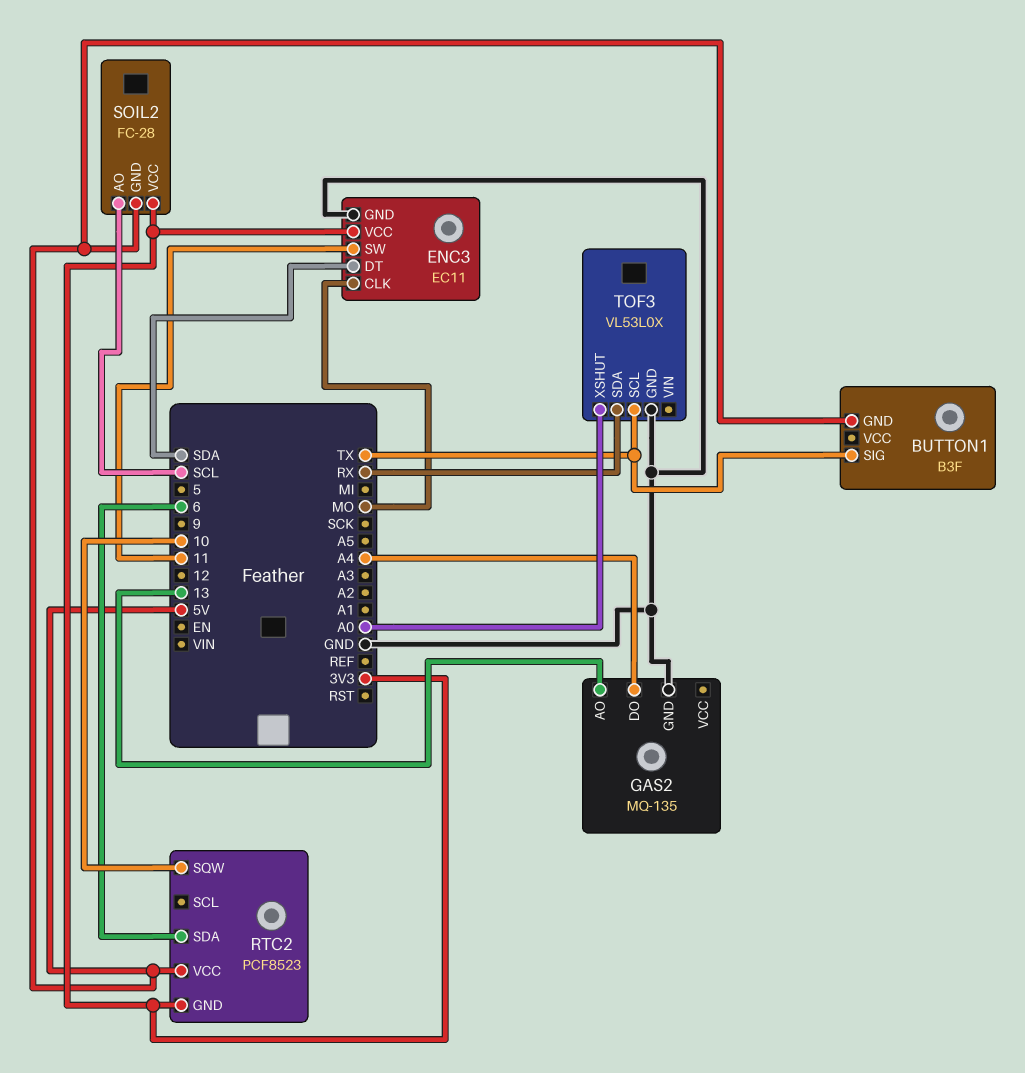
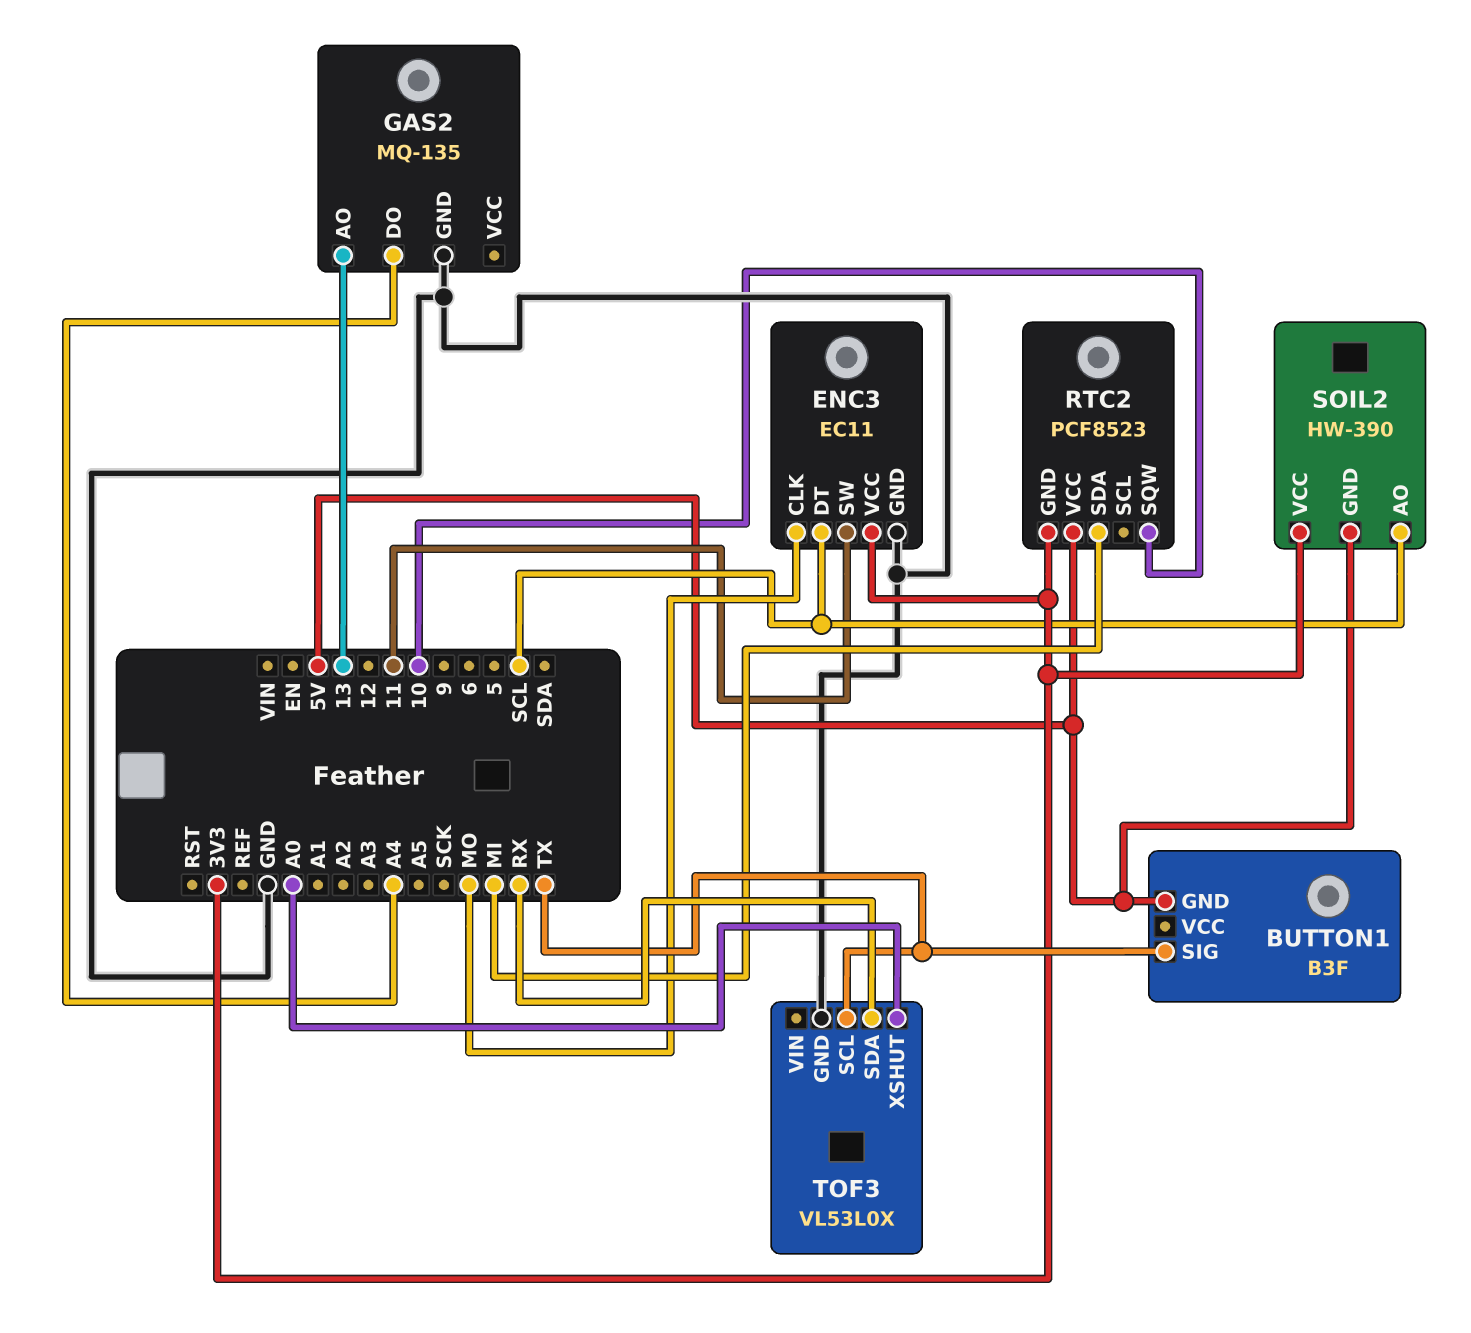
ENC3 pin DT: SDA -> SCL
RTC2 pin SDA: 6 -> MI
SOIL2: FC-28 -> HW-390

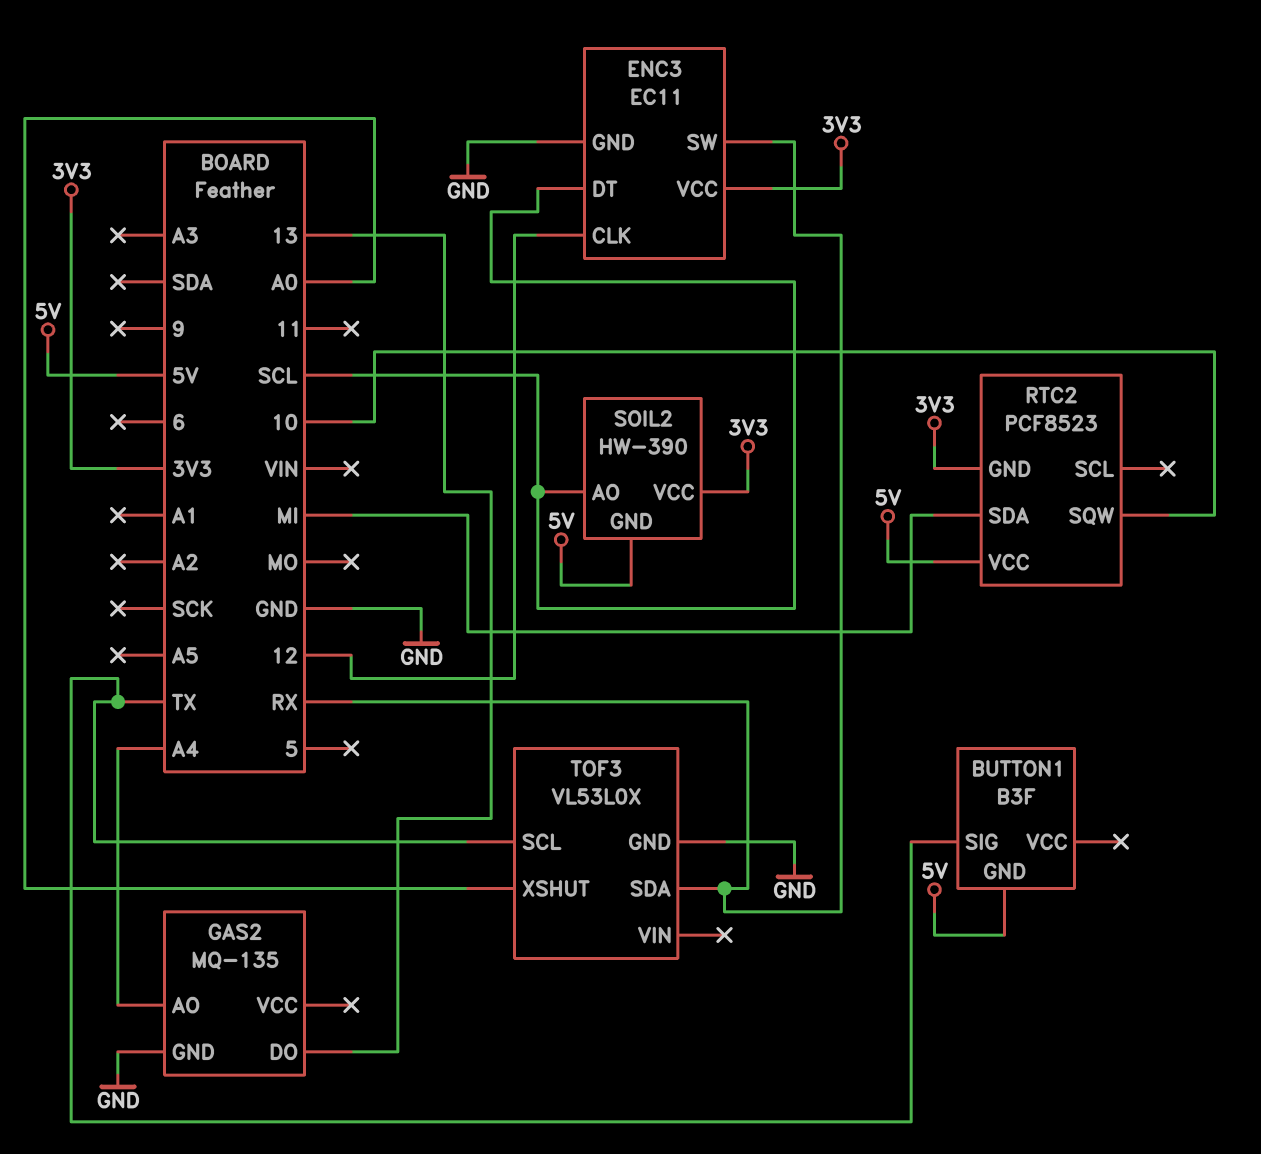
ENC3 pin CLK: MO -> 12
ENC3 pin SW: 11 -> RX
GAS2 pin AO: 13 -> A4
GAS2 pin DO: A4 -> 13

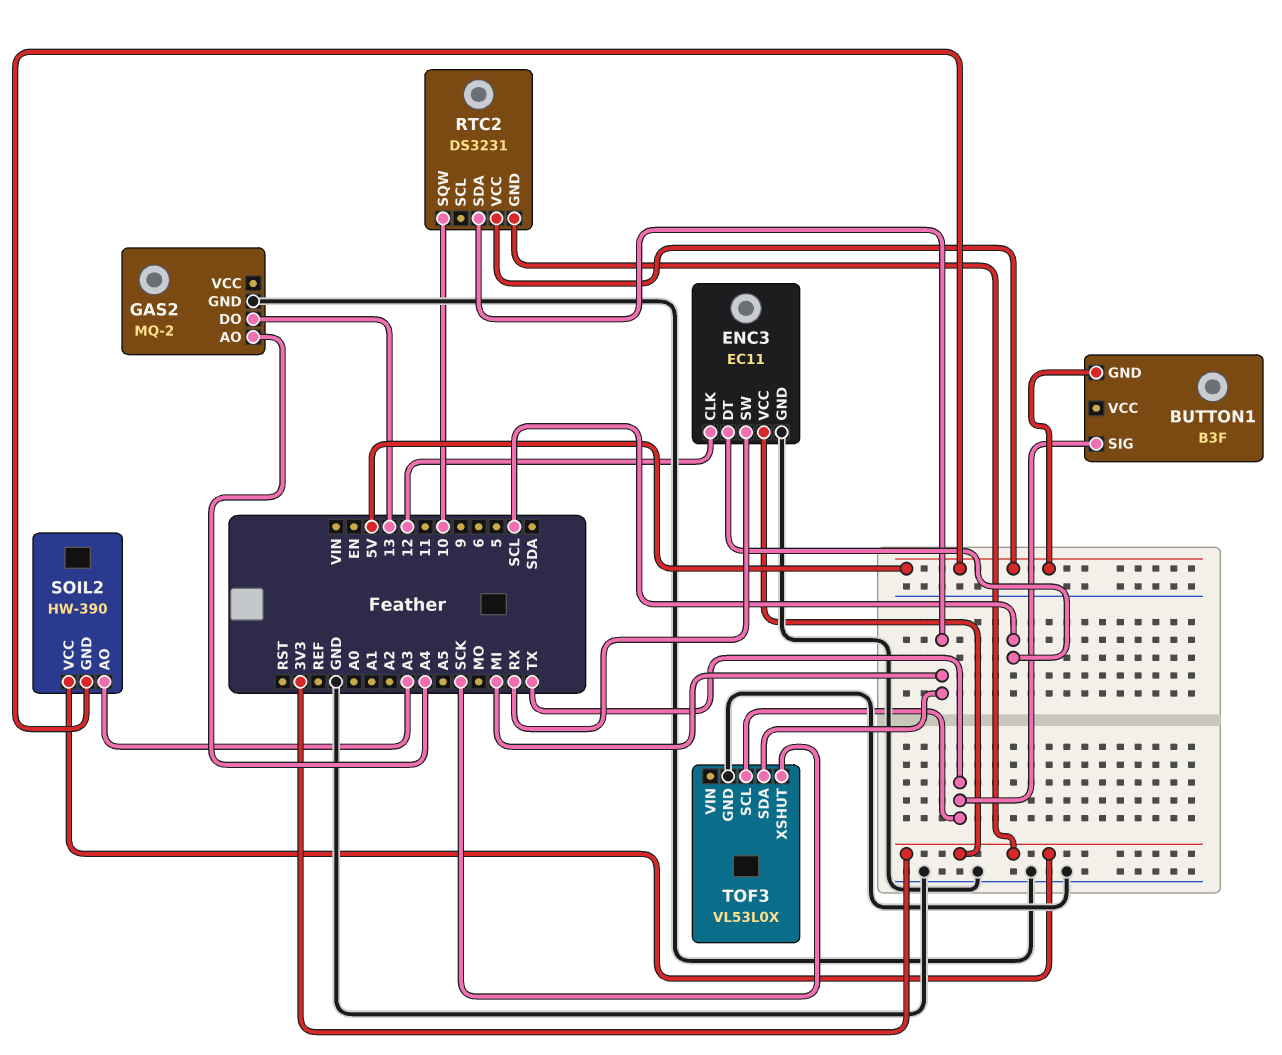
GAS2: MQ-135 -> MQ-2
RTC2: PCF8523 -> DS3231
SOIL2 pin AO: SCL -> A3
TOF3 pin SDA: RX -> MI
TOF3 pin XSHUT: A0 -> SCK

